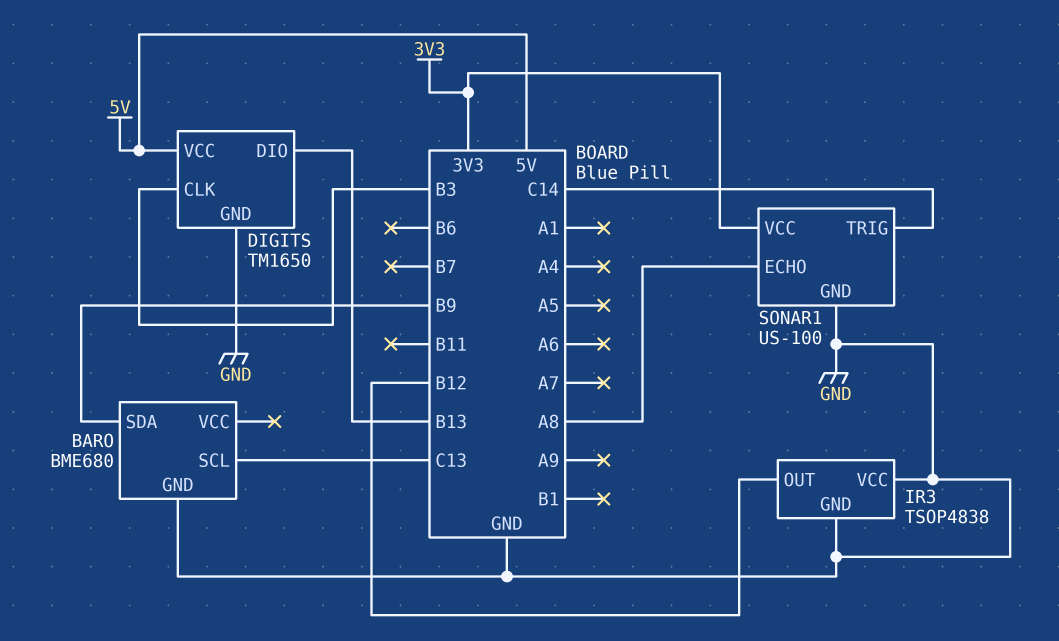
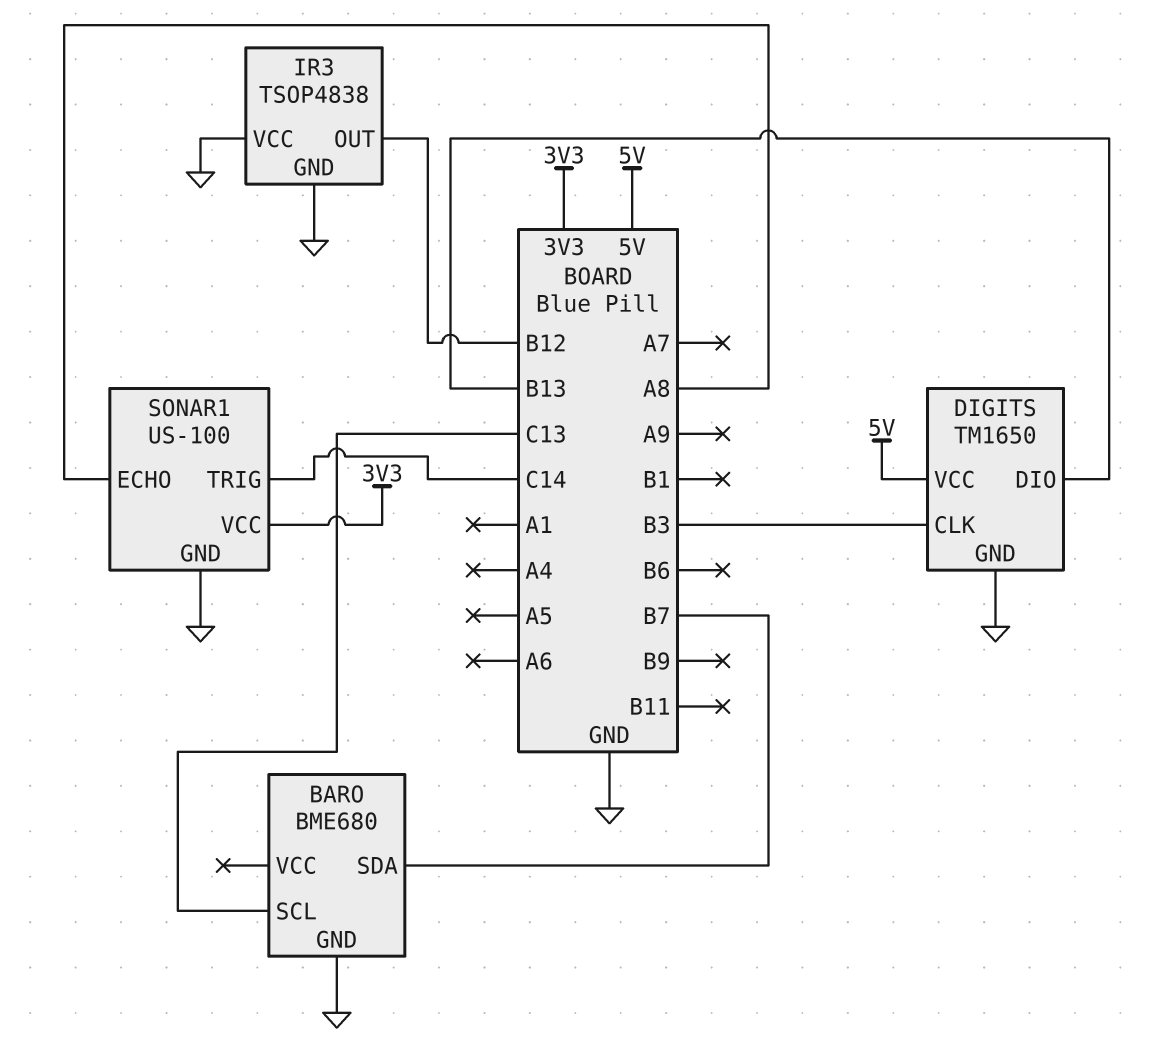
BARO pin SDA: B9 -> B7

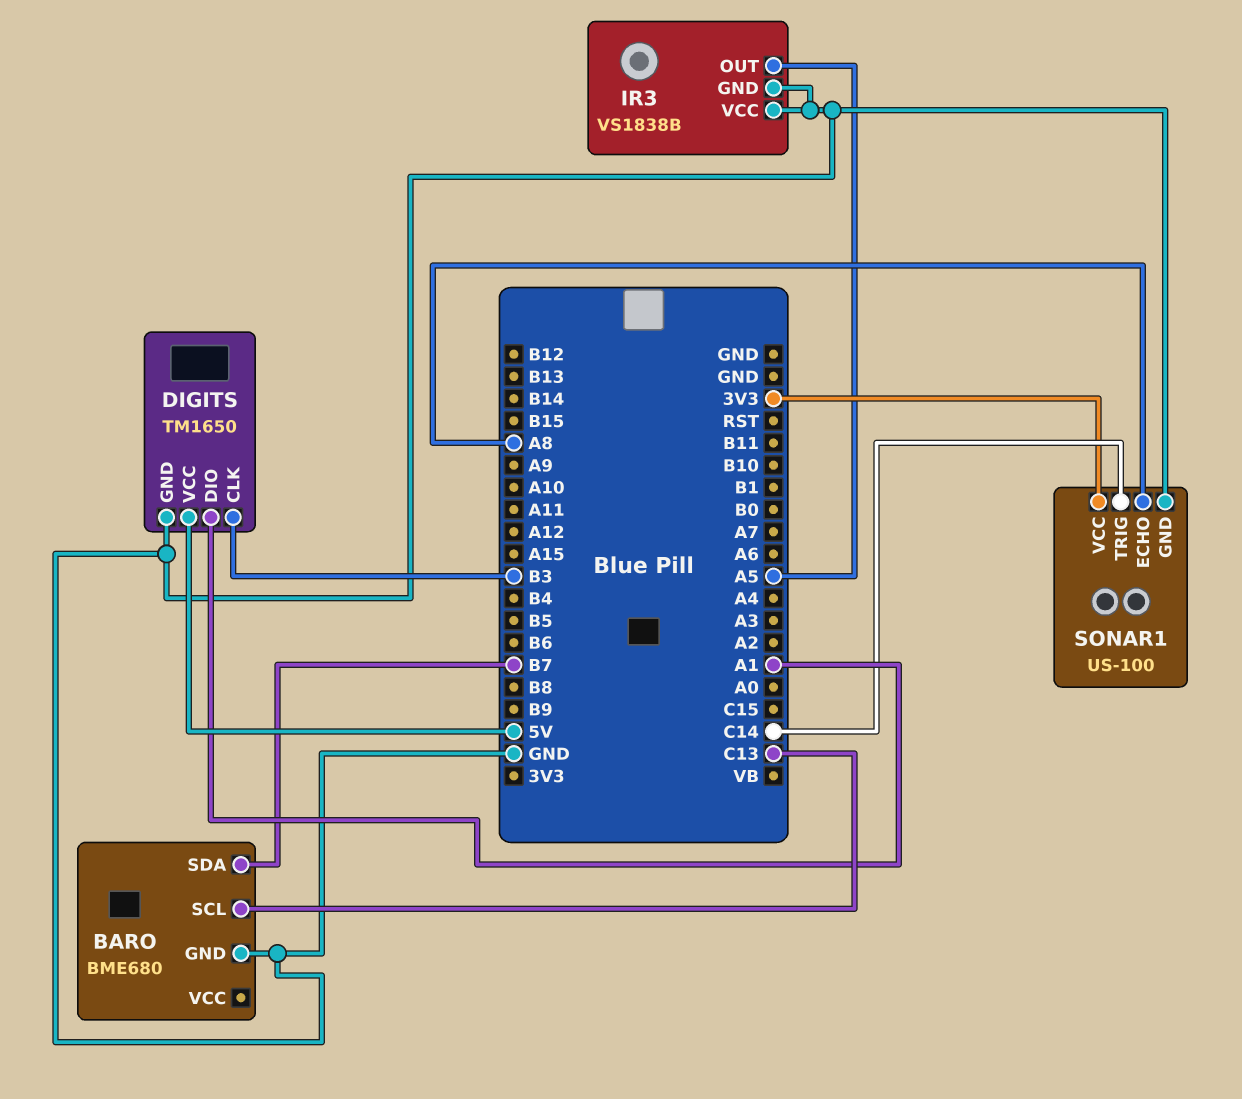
DIGITS pin DIO: B13 -> A1
IR3: TSOP4838 -> VS1838B
IR3 pin OUT: B12 -> A5

